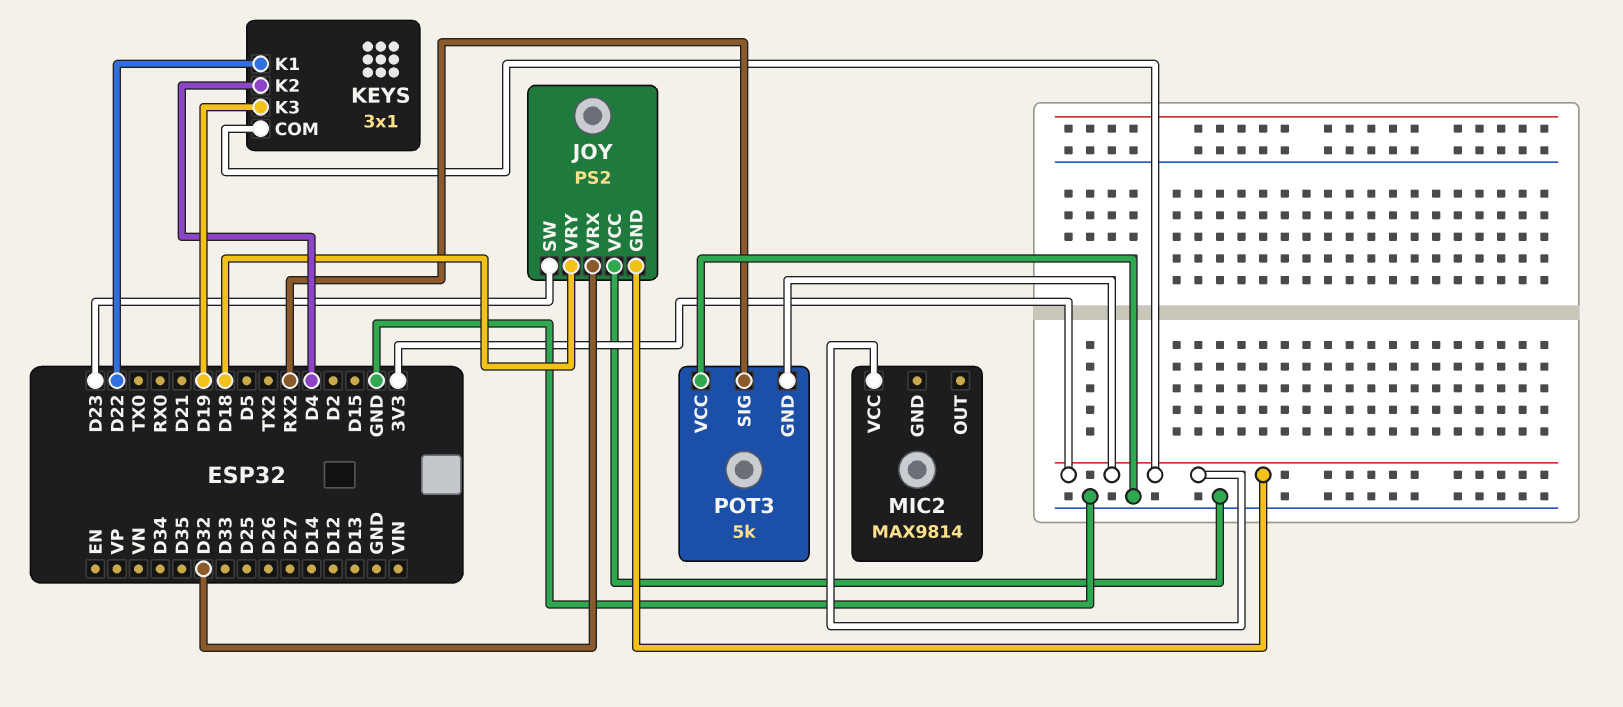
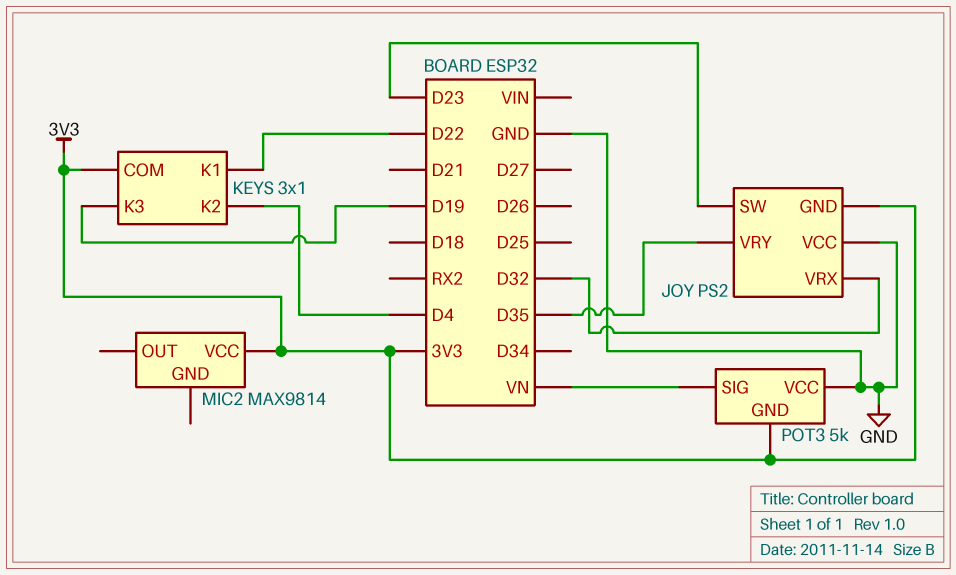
JOY pin VRY: D18 -> D35
POT3 pin SIG: RX2 -> VN

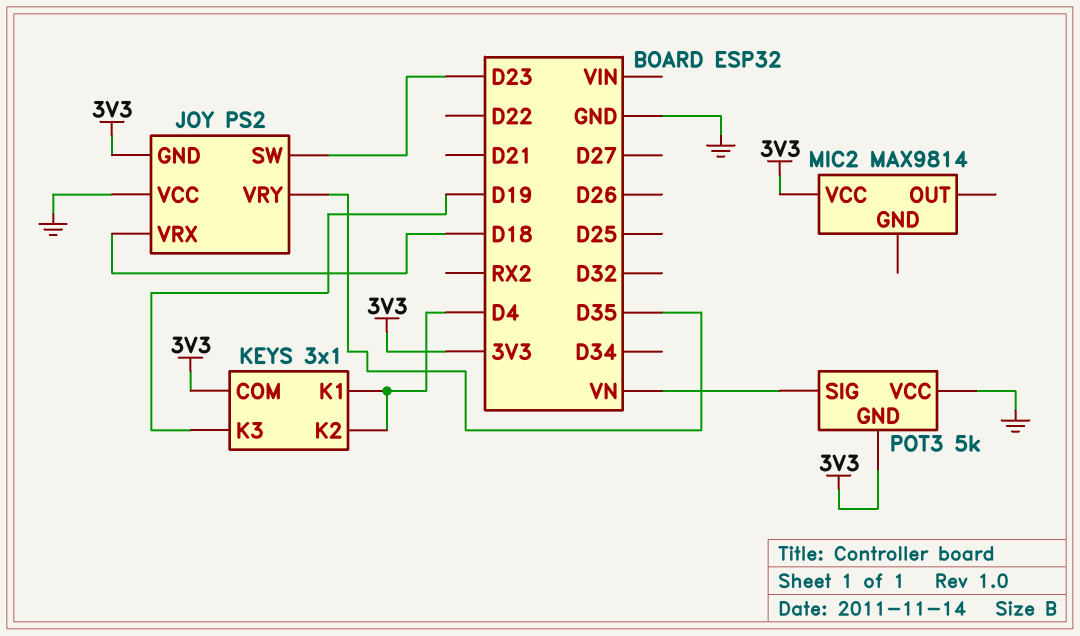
JOY pin VRX: D32 -> D18
KEYS pin K1: D22 -> D4

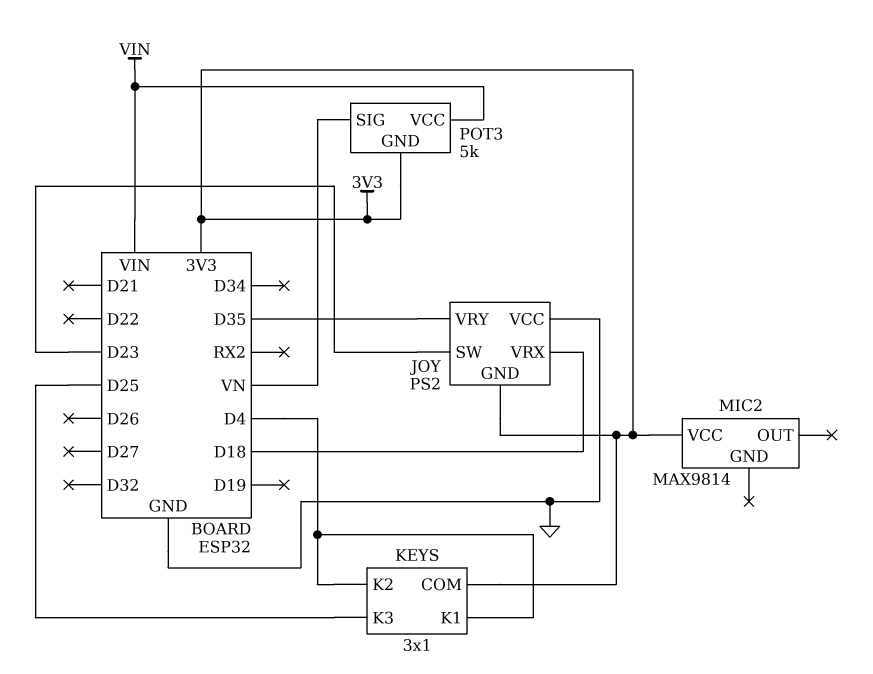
KEYS pin K3: D19 -> D25
POT3 pin VCC: GND -> VIN

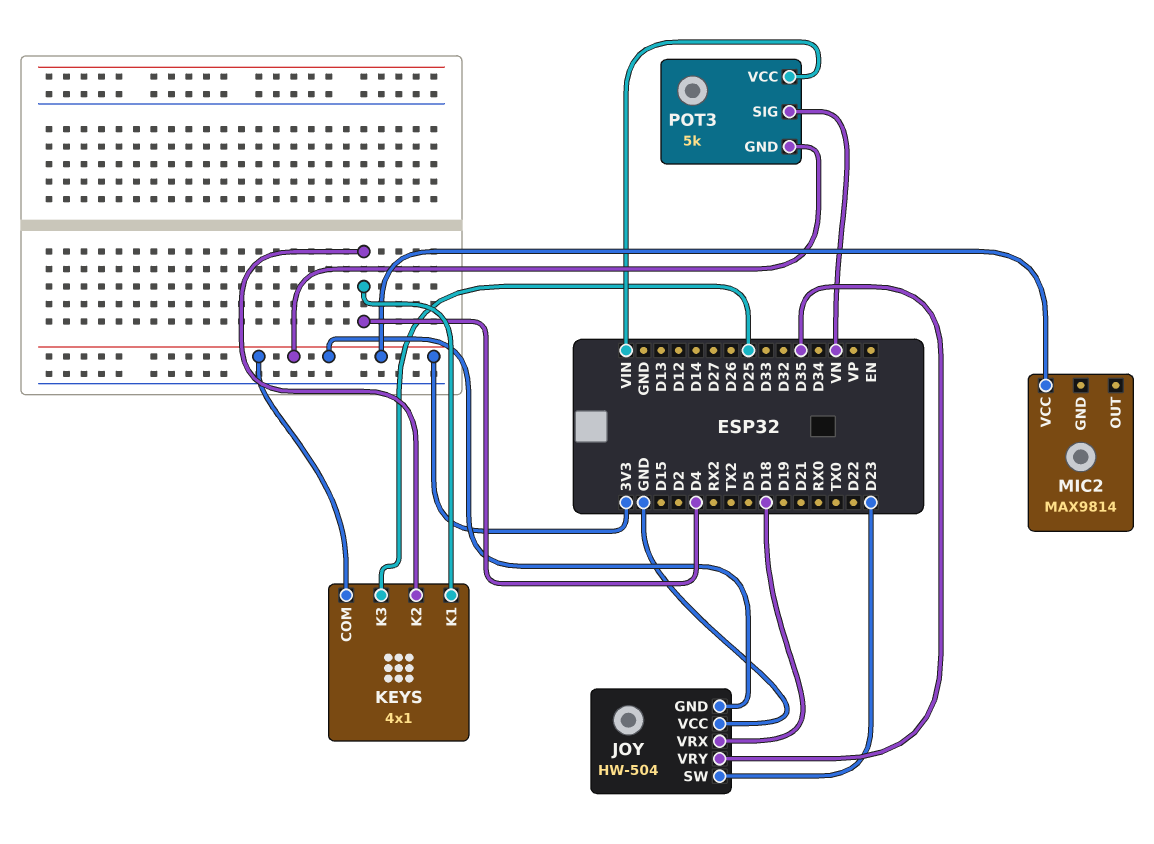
JOY: PS2 -> HW-504
KEYS: 3x1 -> 4x1

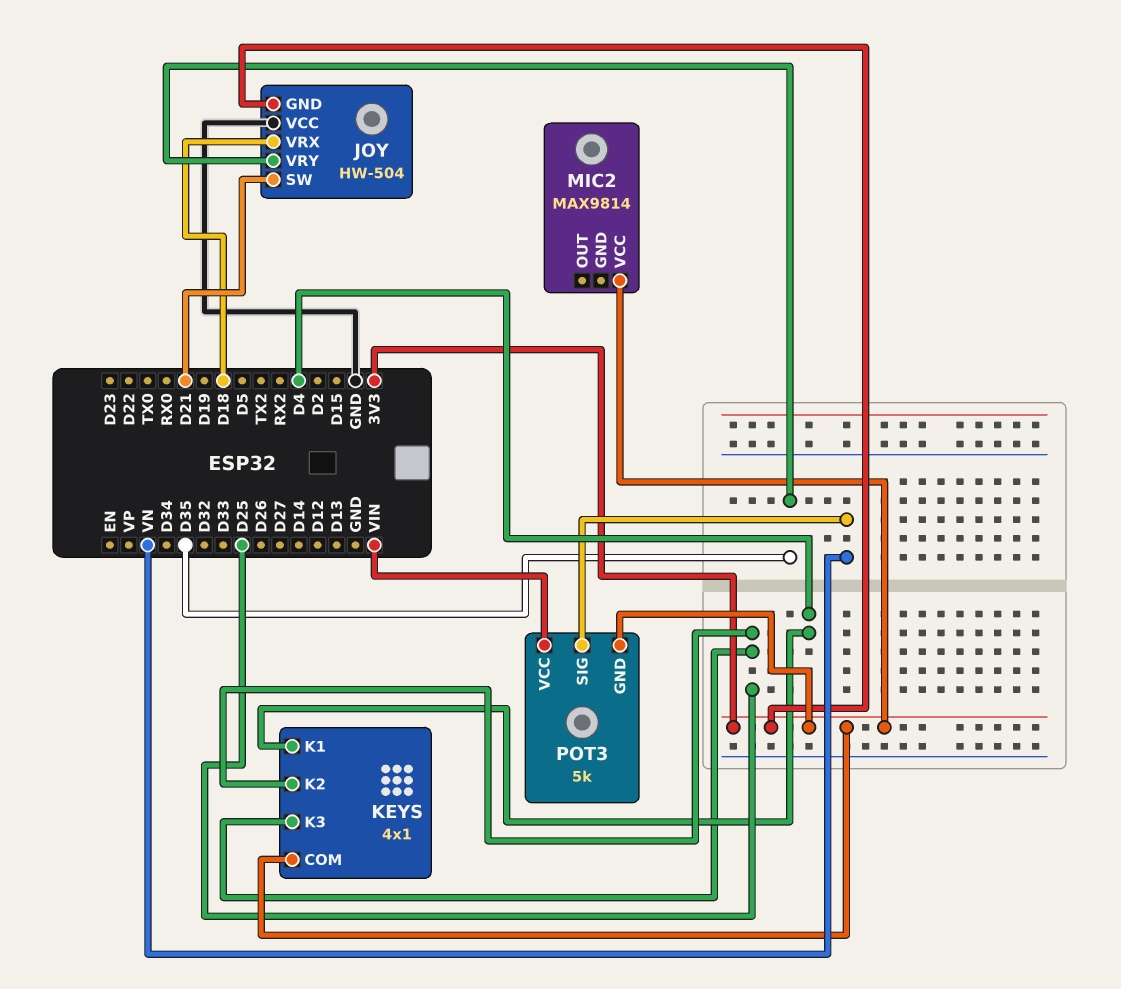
JOY pin SW: D23 -> D21
KEYS pin K2: D4 -> D25

